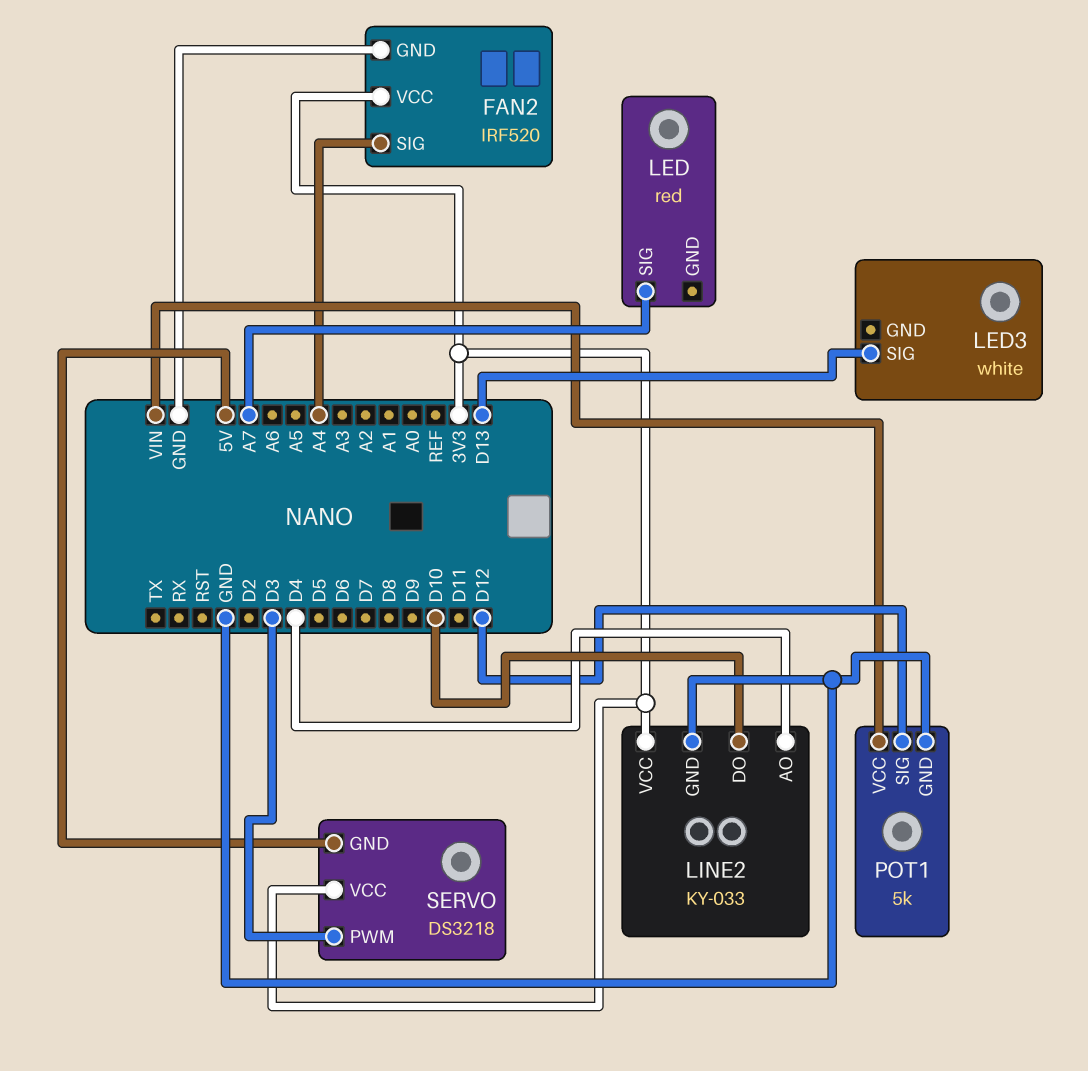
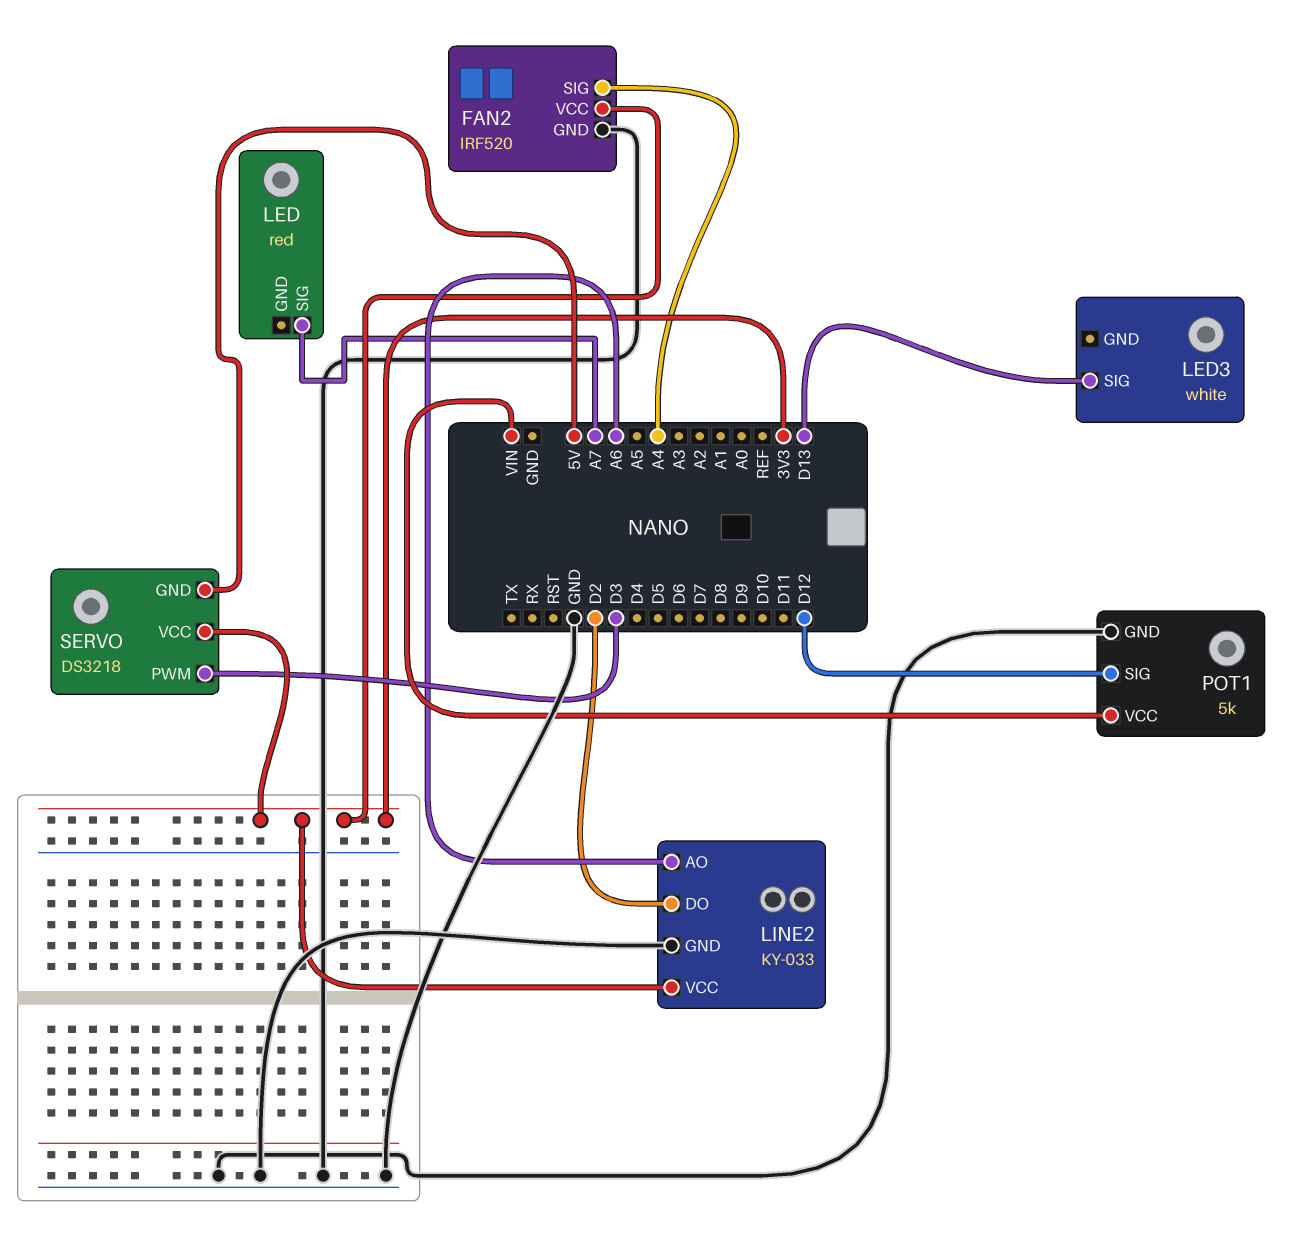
LINE2 pin AO: D4 -> A6
LINE2 pin DO: D10 -> D2

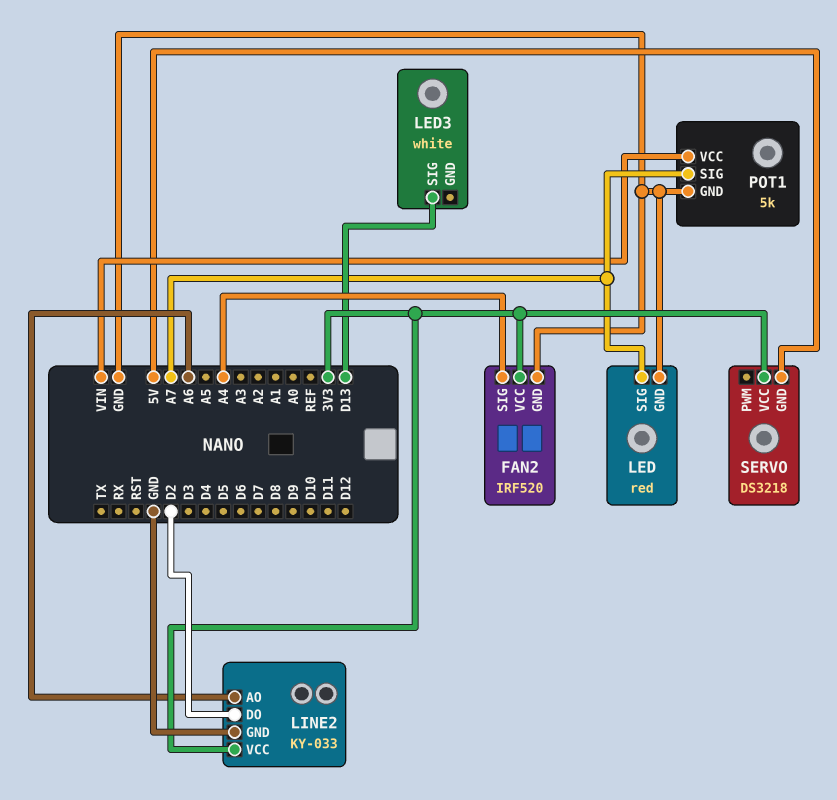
LED pin GND: none -> GND
POT1 pin SIG: D12 -> A7
SERVO pin PWM: D3 -> none

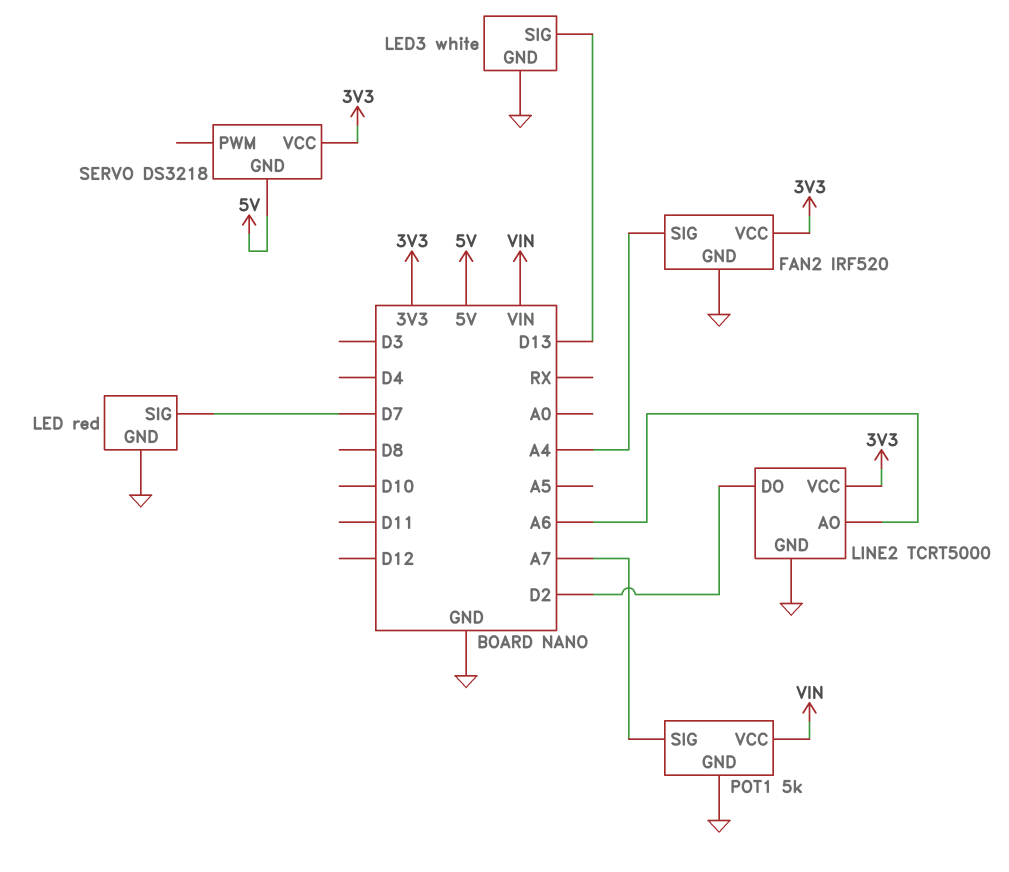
LED pin SIG: A7 -> D7
LED3 pin GND: none -> GND
LINE2: KY-033 -> TCRT5000

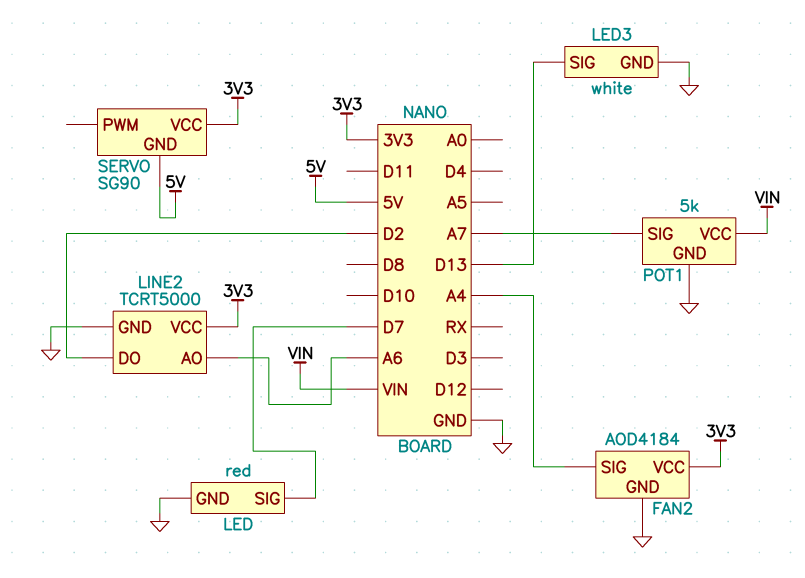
FAN2: IRF520 -> AOD4184
SERVO: DS3218 -> SG90

